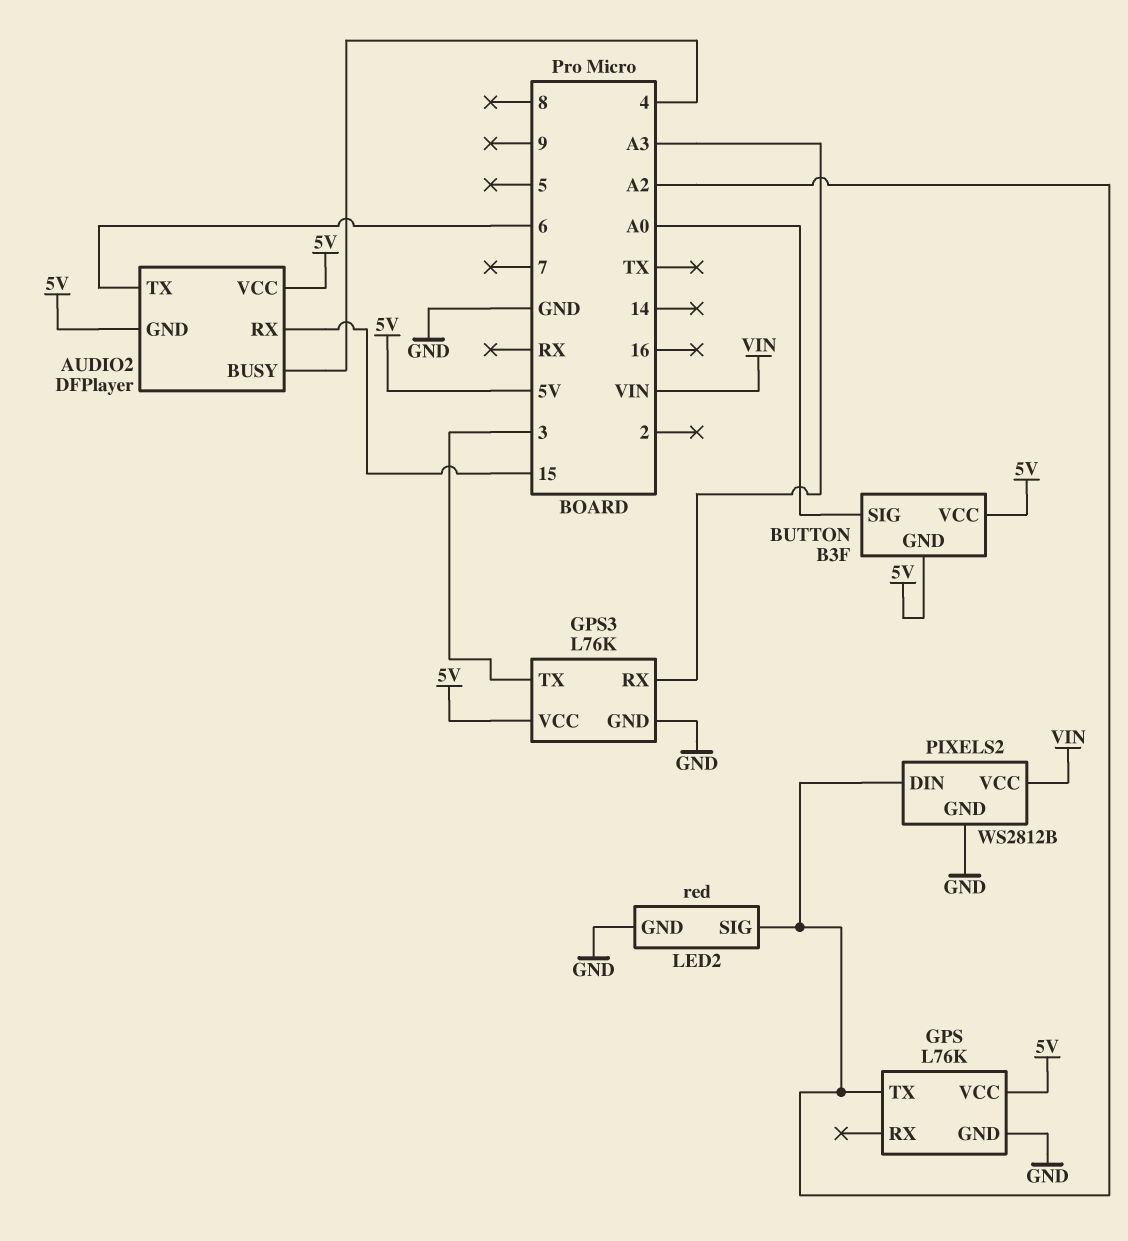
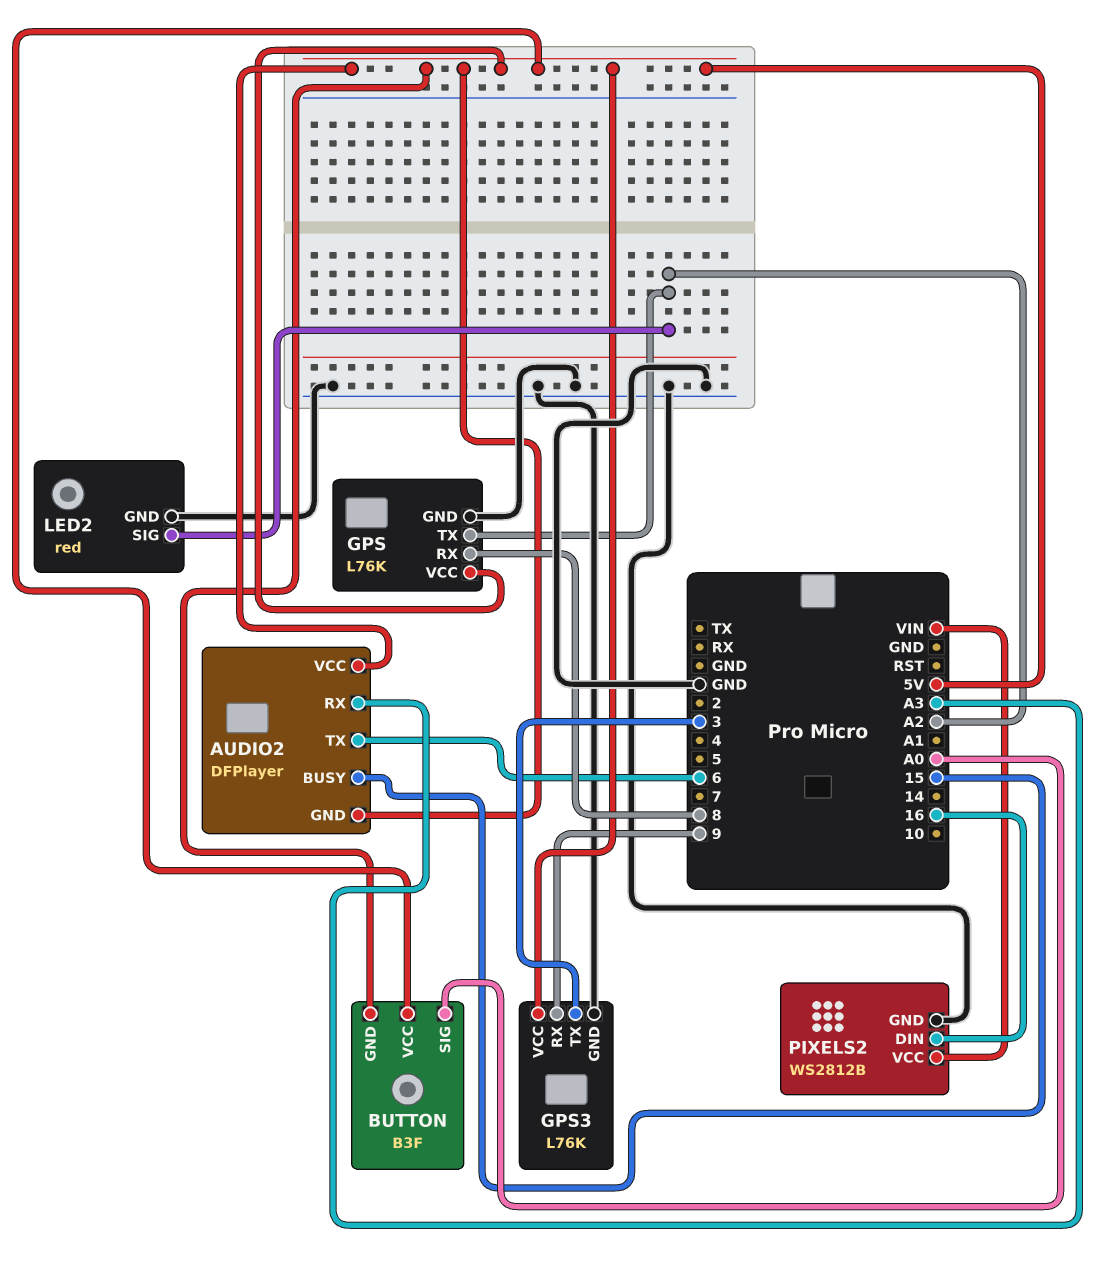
AUDIO2 pin BUSY: 4 -> 15
AUDIO2 pin RX: 15 -> A3
GPS pin RX: none -> 8
GPS3 pin RX: A3 -> 9
PIXELS2 pin DIN: A2 -> 16

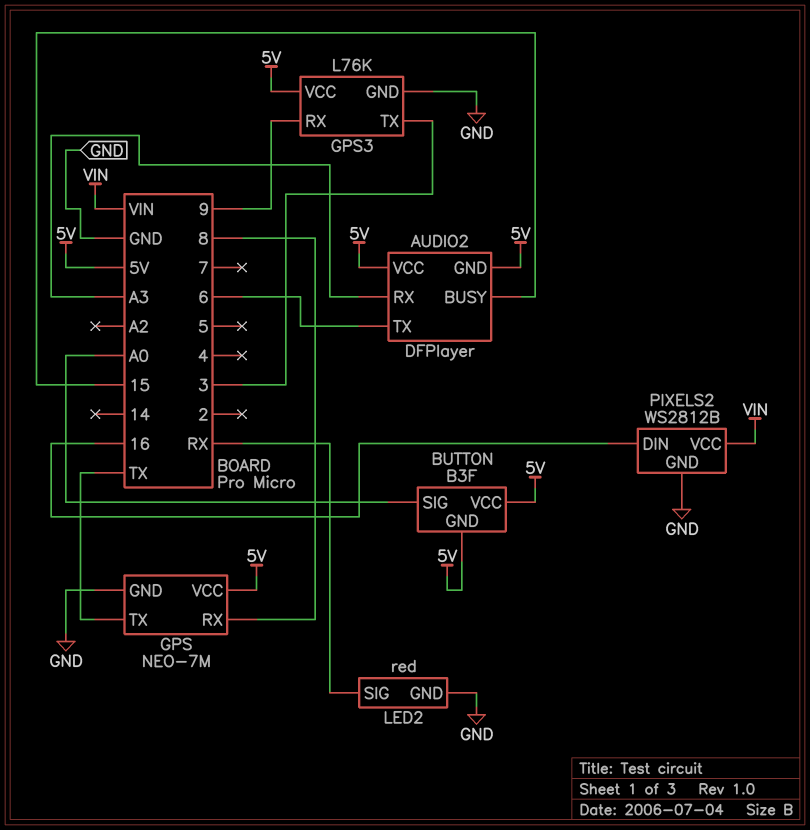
GPS: L76K -> NEO-7M
GPS pin TX: A2 -> TX
LED2 pin SIG: A2 -> RX

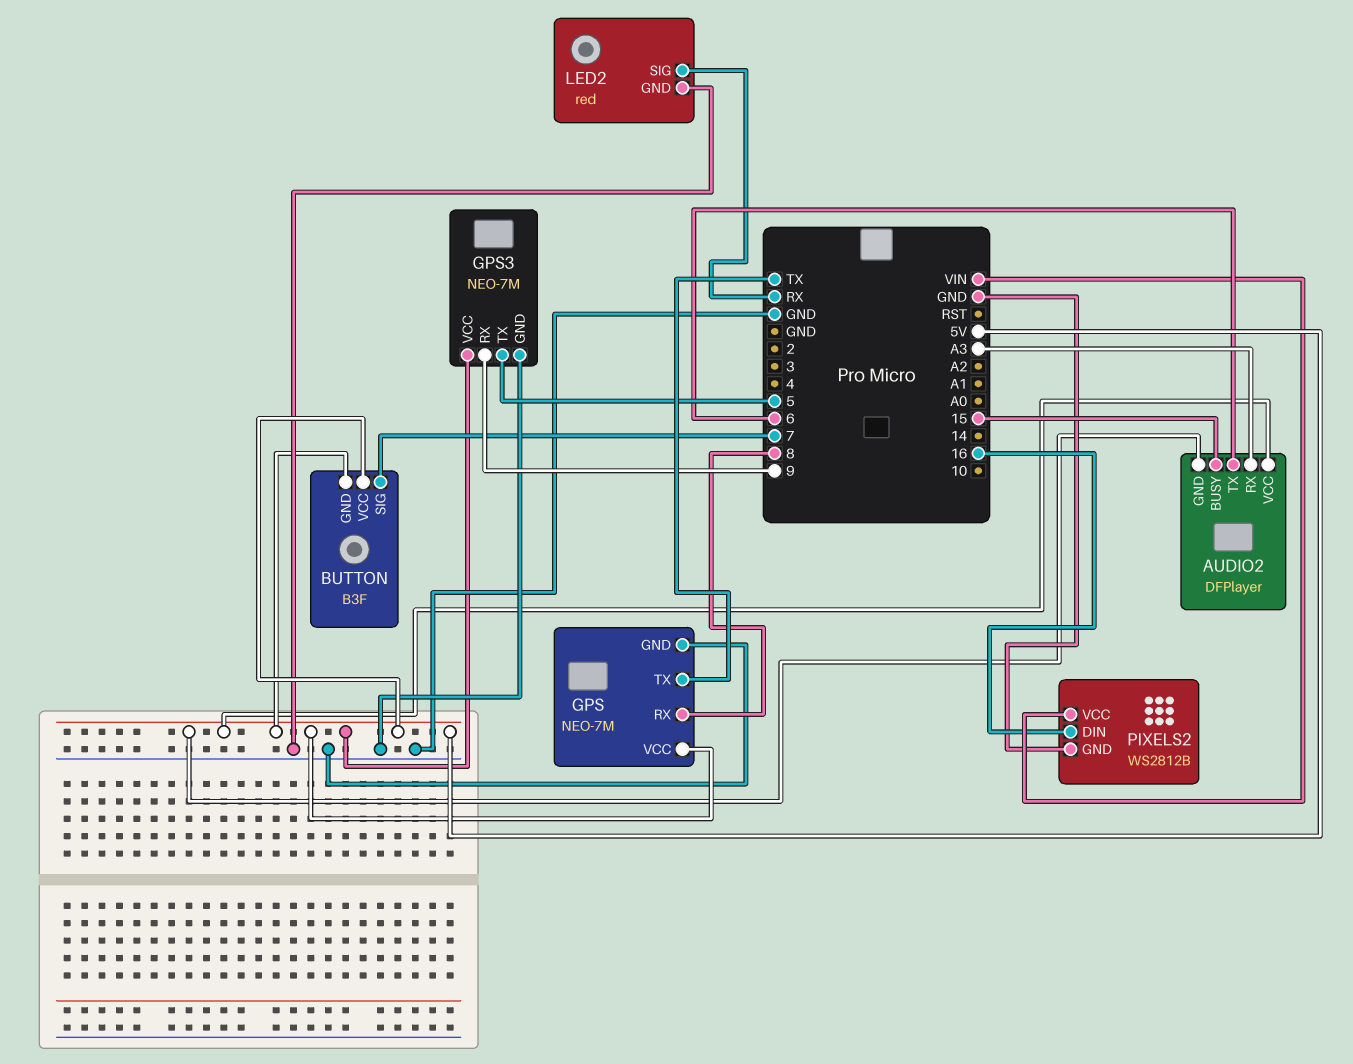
BUTTON pin SIG: A0 -> 7
GPS3: L76K -> NEO-7M
GPS3 pin TX: 3 -> 5

